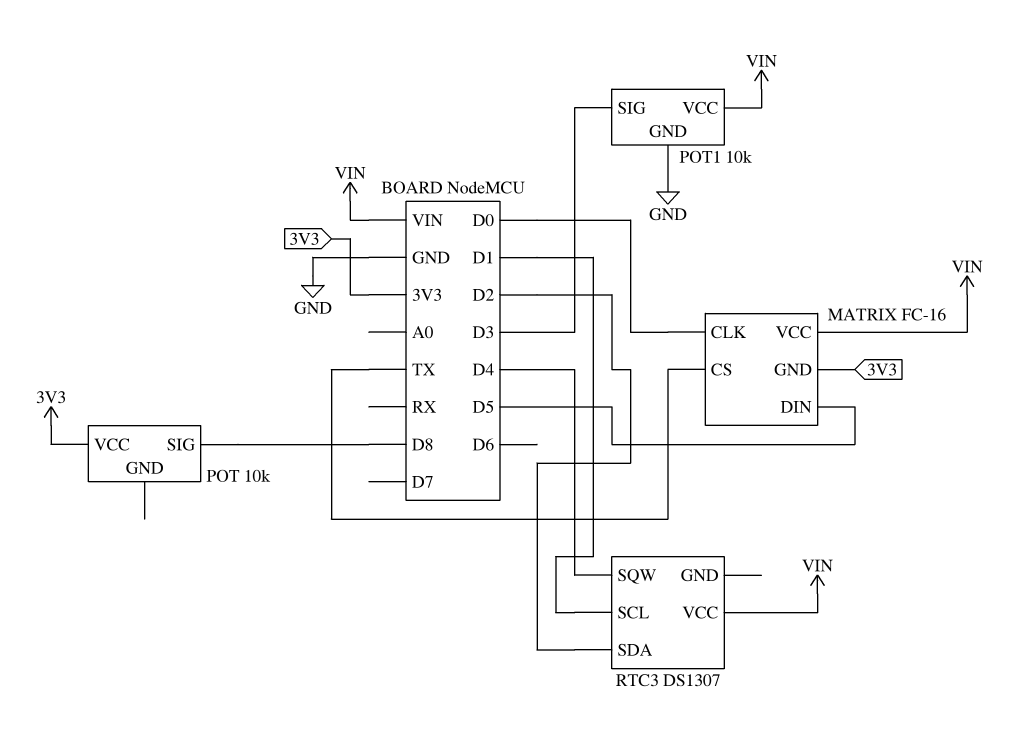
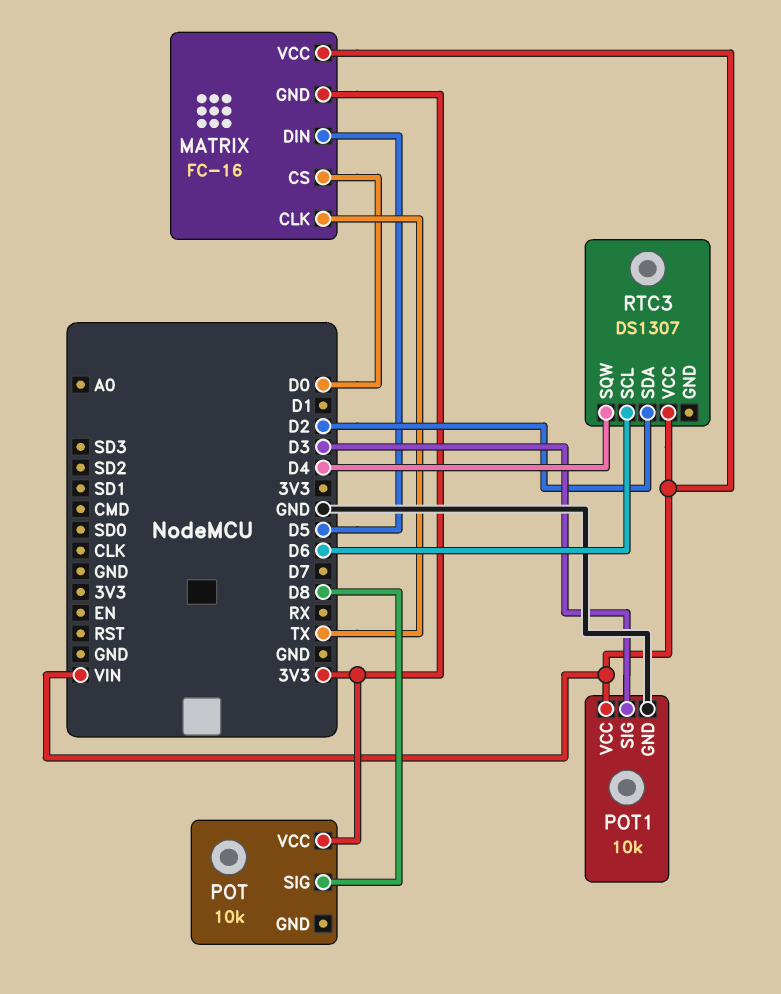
MATRIX pin CLK: D0 -> TX
MATRIX pin CS: TX -> D0
RTC3 pin SCL: D1 -> D6

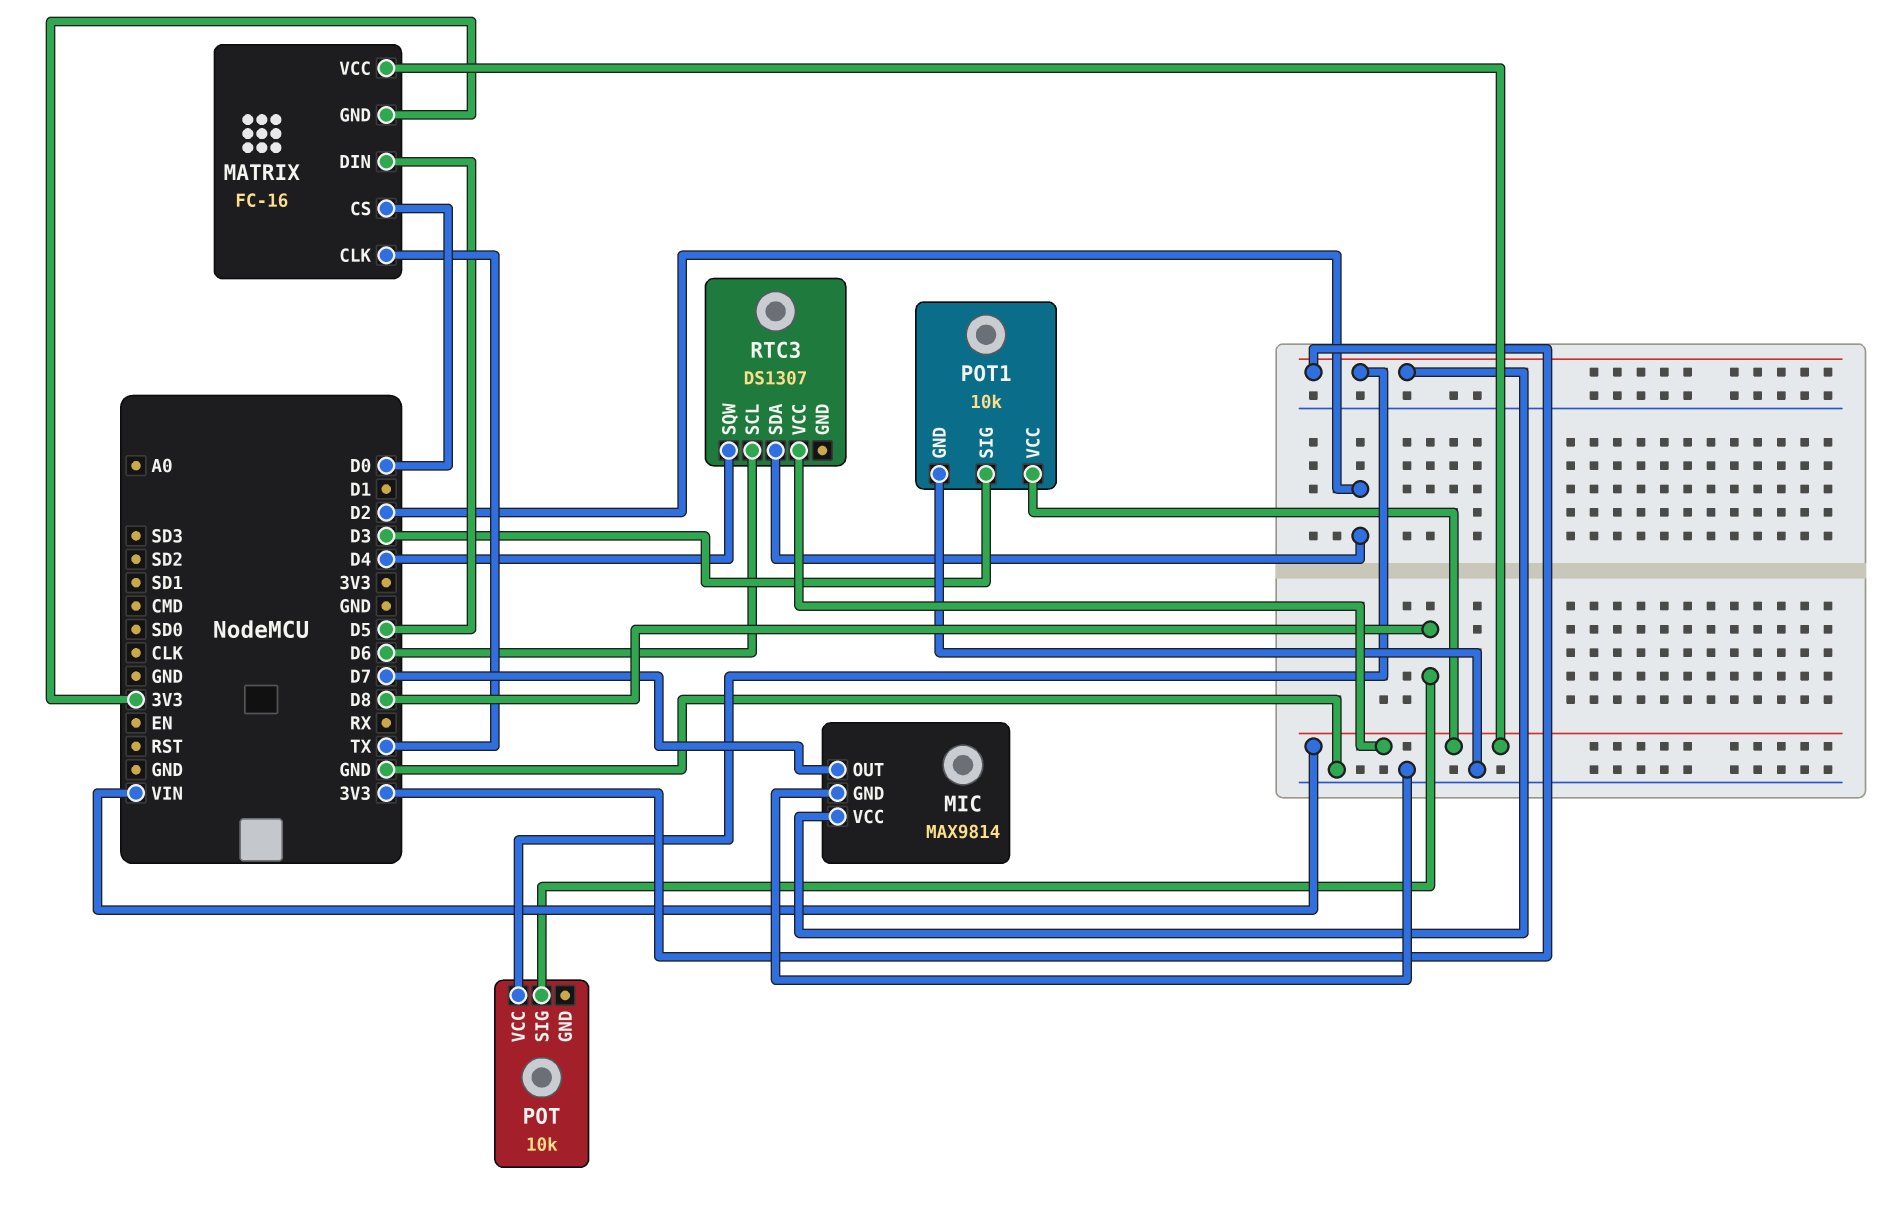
MIC: none -> MAX9814
MIC pin GND: none -> GND
MIC pin OUT: none -> D7
MIC pin VCC: none -> 3V3

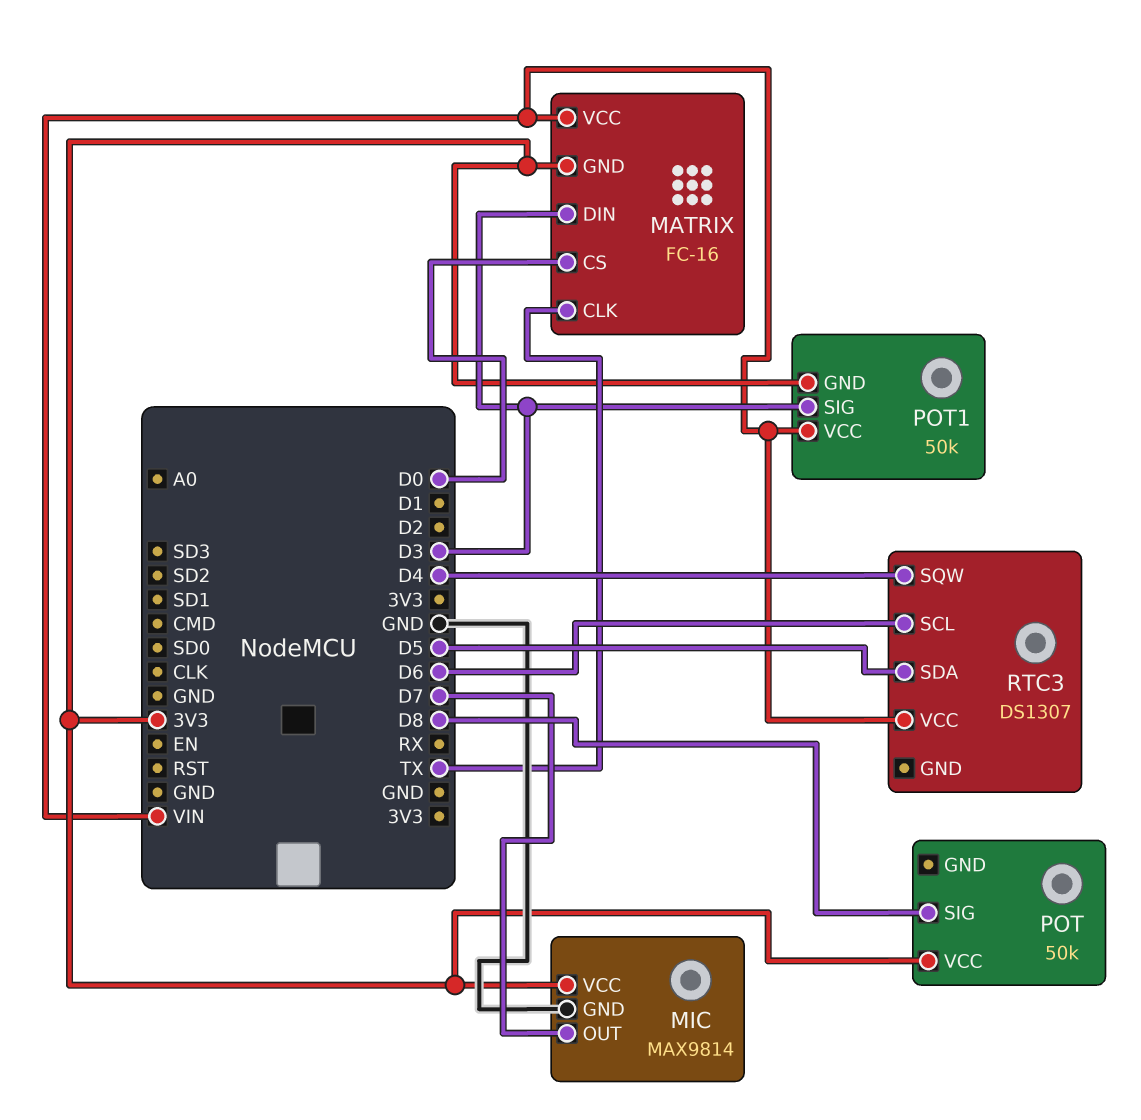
MATRIX pin DIN: D5 -> D3
POT: 10k -> 50k
POT1: 10k -> 50k
POT1 pin GND: GND -> 3V3
RTC3 pin SDA: D2 -> D5

